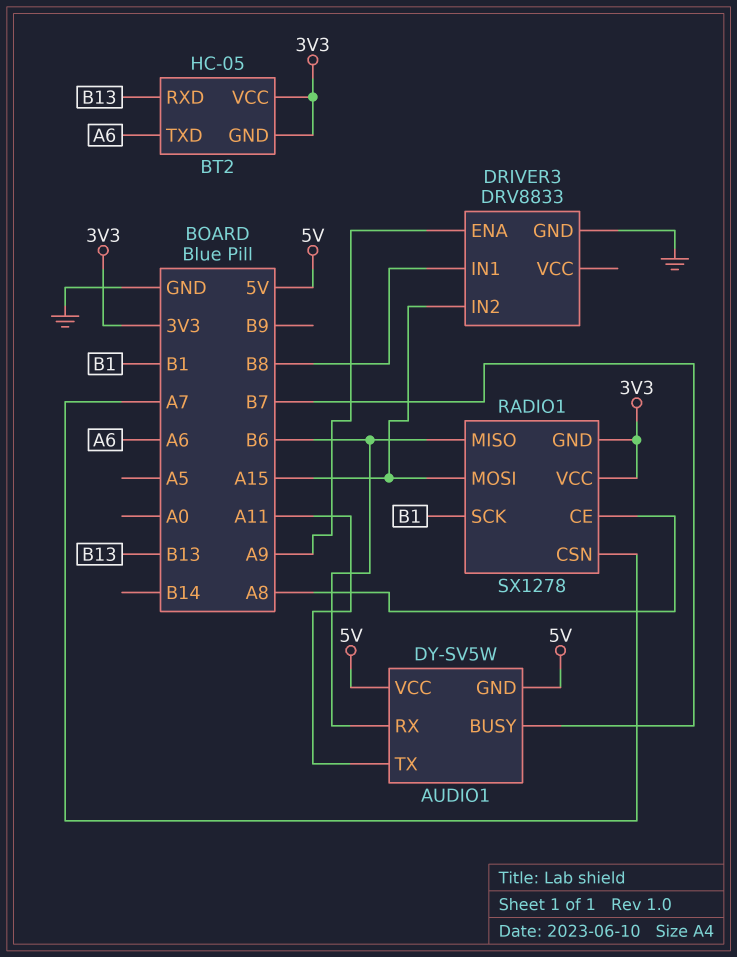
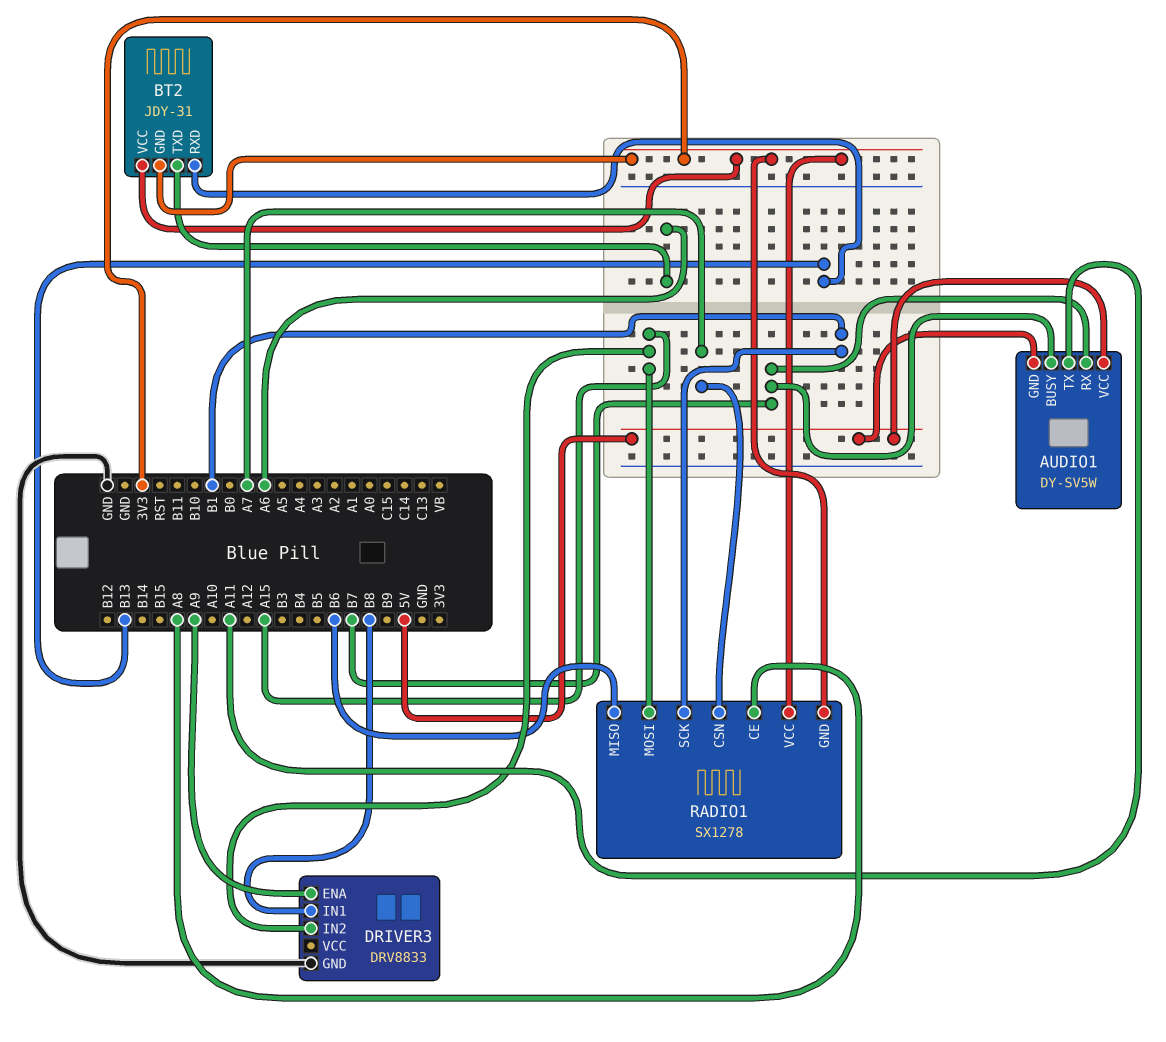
AUDIO1 pin RX: B6 -> B7
BT2: HC-05 -> JDY-31

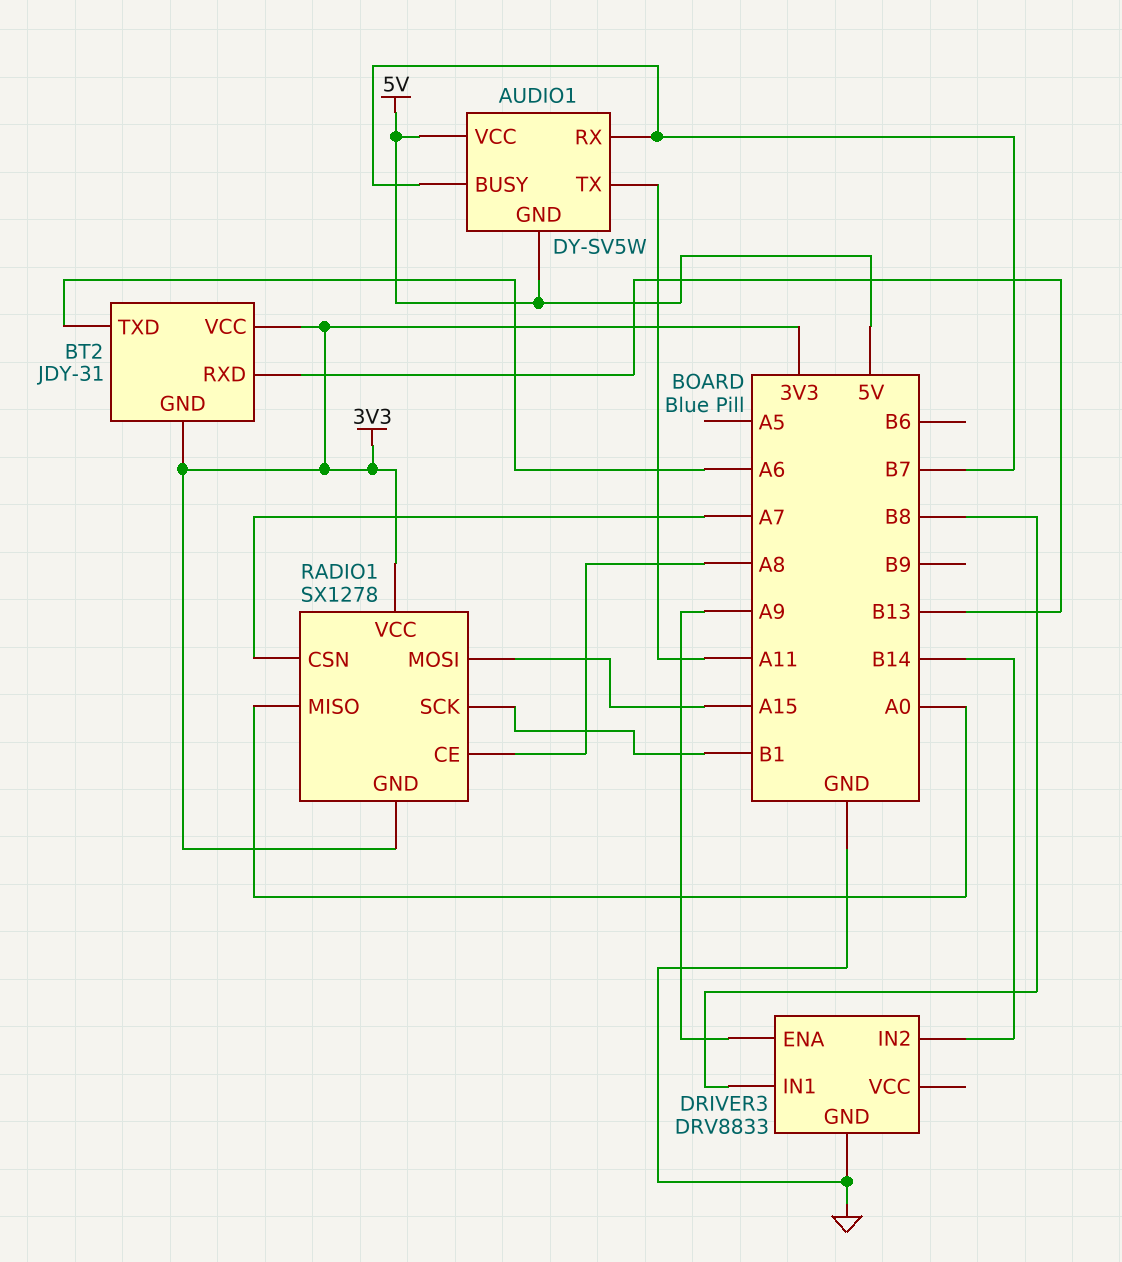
DRIVER3 pin IN2: A15 -> B14
RADIO1 pin MISO: B6 -> A0

